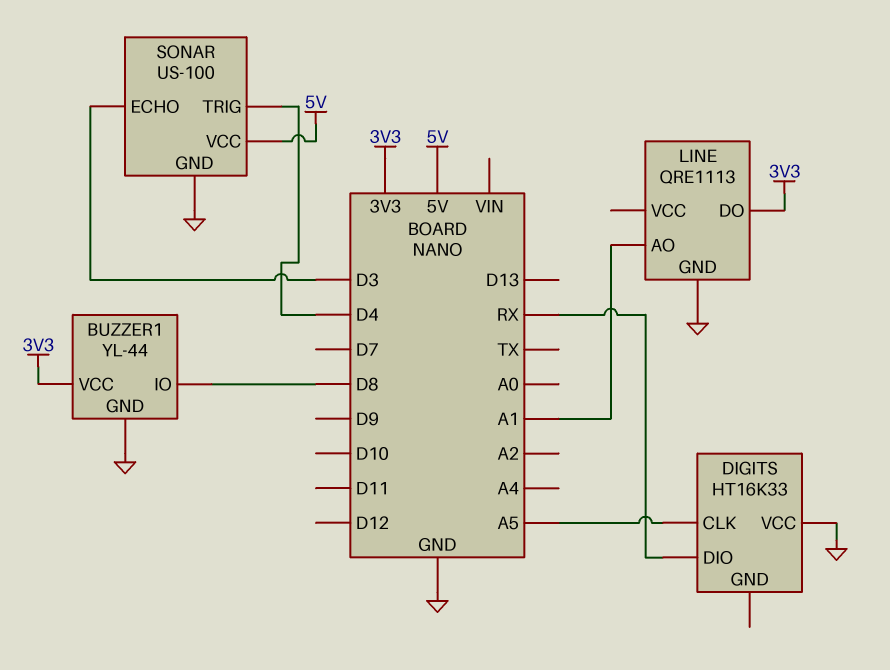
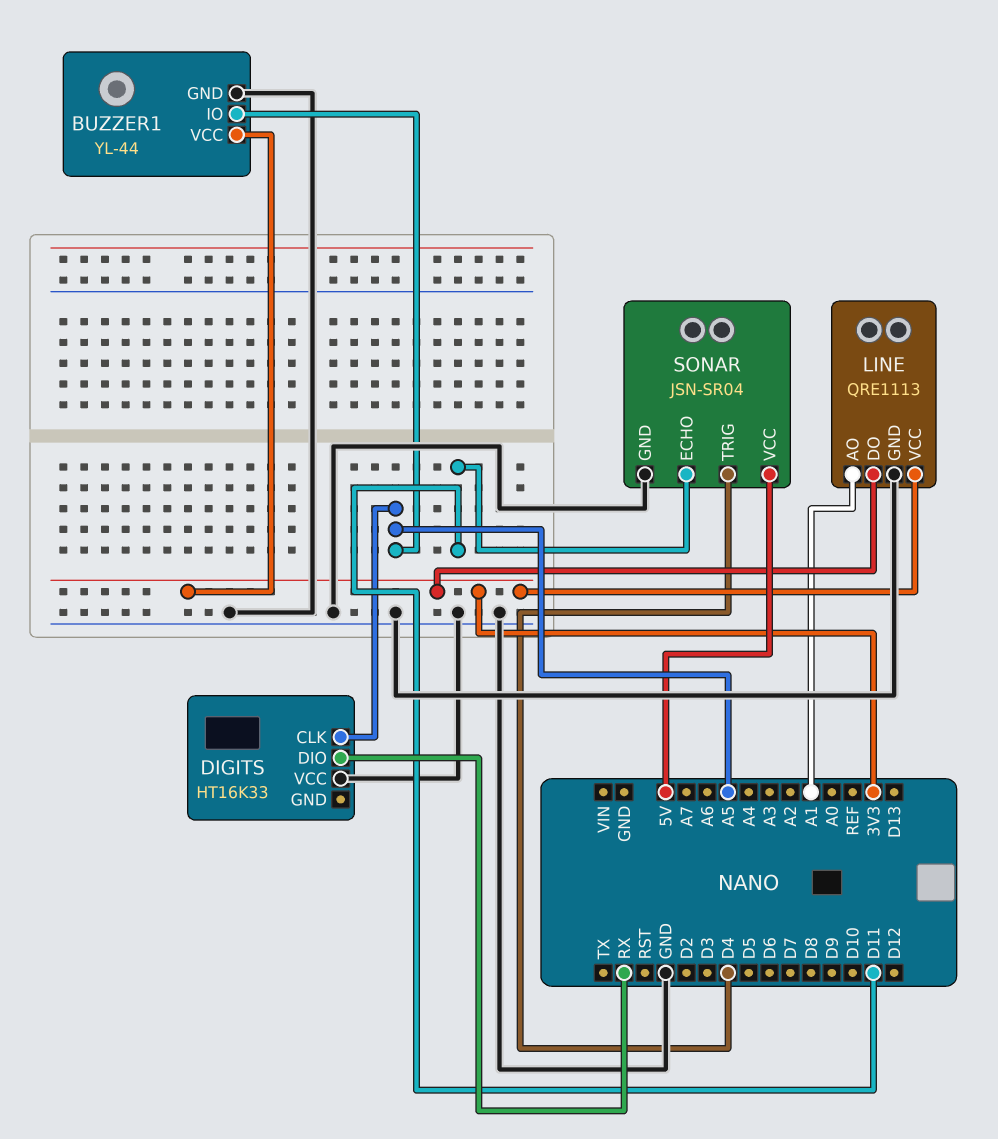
BUZZER1 pin IO: D8 -> A5
LINE pin VCC: none -> 3V3
SONAR: US-100 -> JSN-SR04
SONAR pin ECHO: D3 -> D11

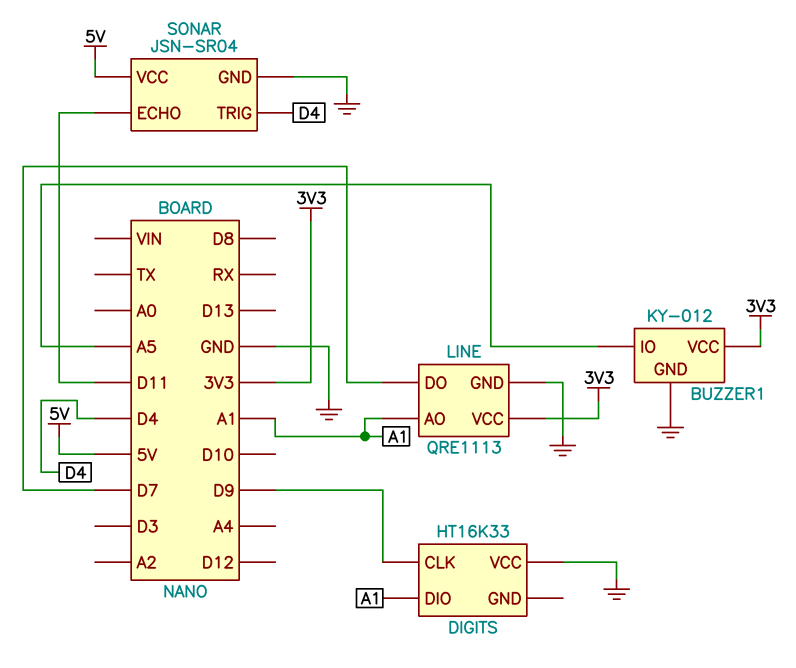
BUZZER1: YL-44 -> KY-012
DIGITS pin CLK: A5 -> D9
DIGITS pin DIO: RX -> A1
LINE pin DO: 3V3 -> D7

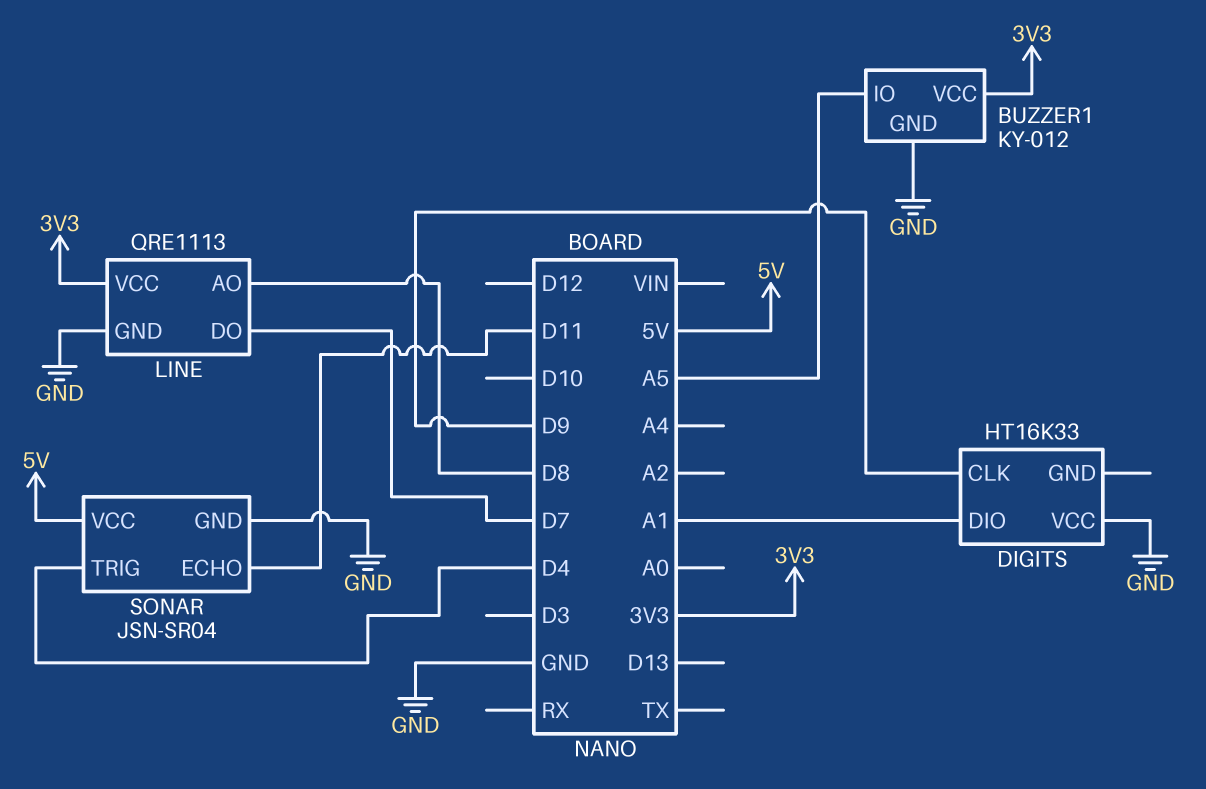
LINE pin AO: A1 -> D8

